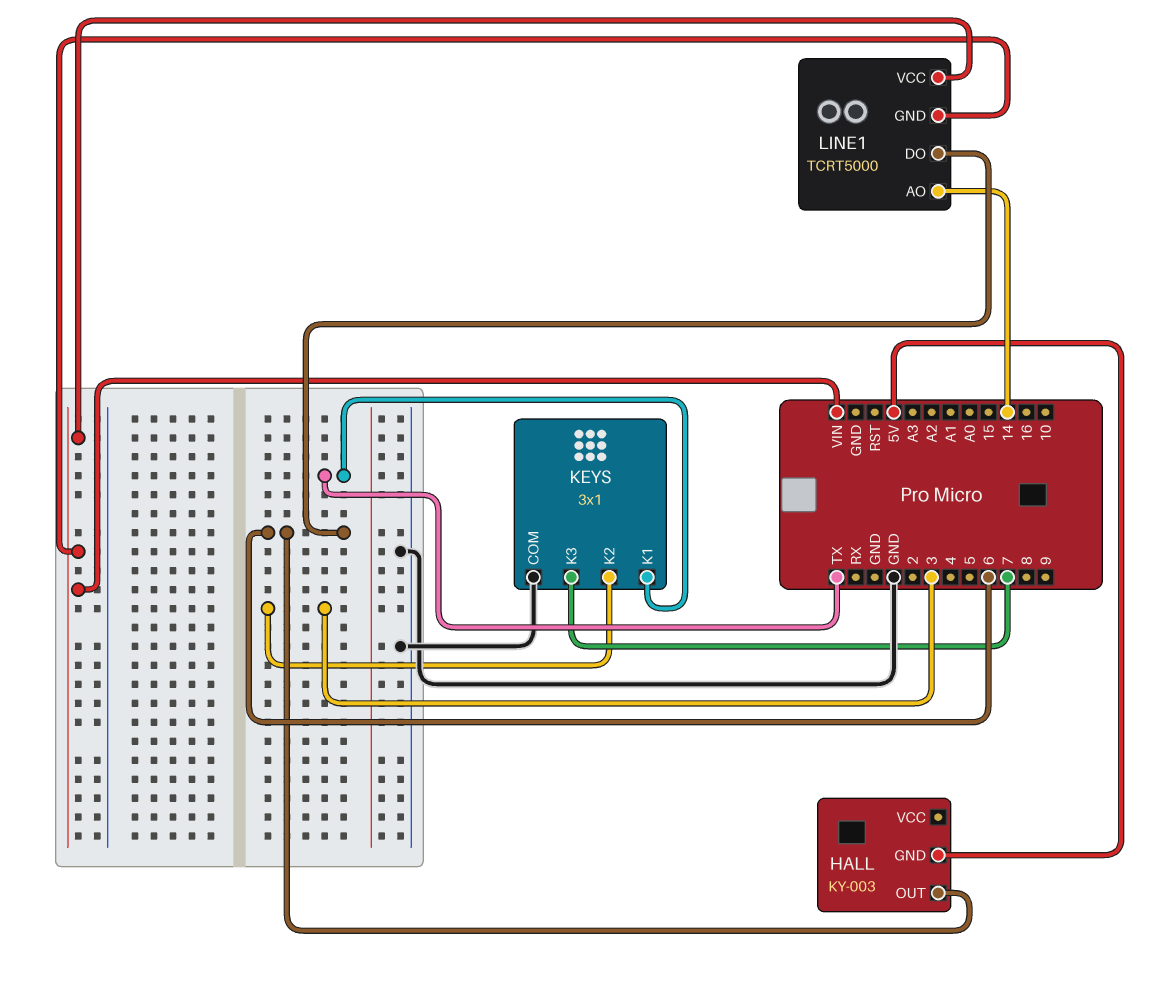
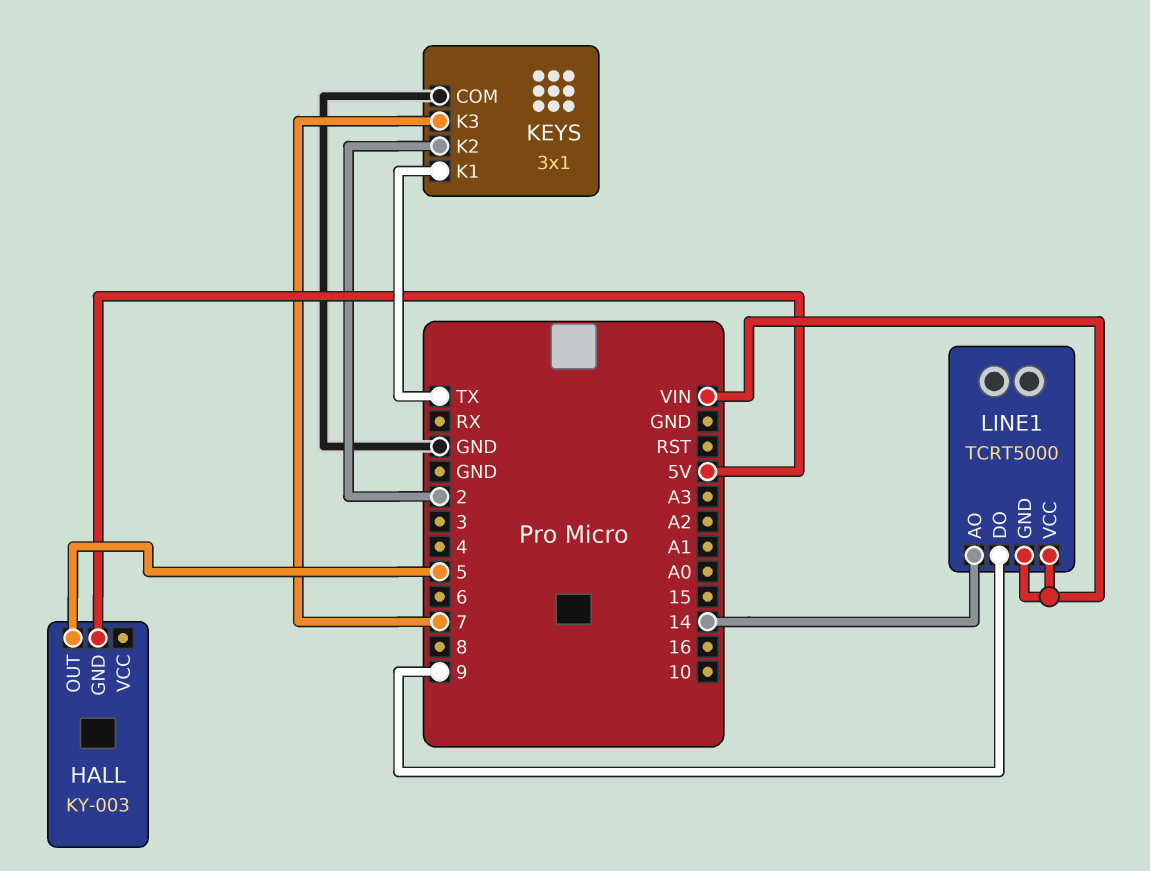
HALL pin OUT: 6 -> 5
KEYS pin K2: 3 -> 2
LINE1 pin DO: 6 -> 9

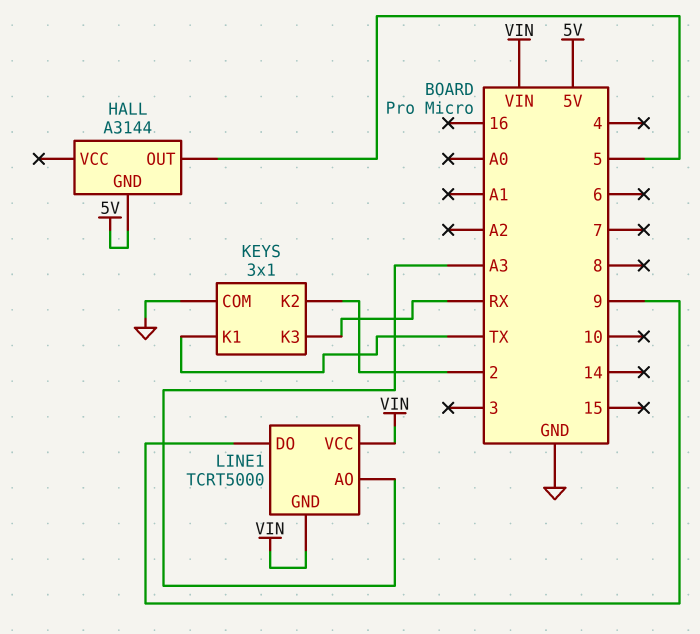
HALL: KY-003 -> A3144
KEYS pin K3: 7 -> RX
LINE1 pin AO: 14 -> A3

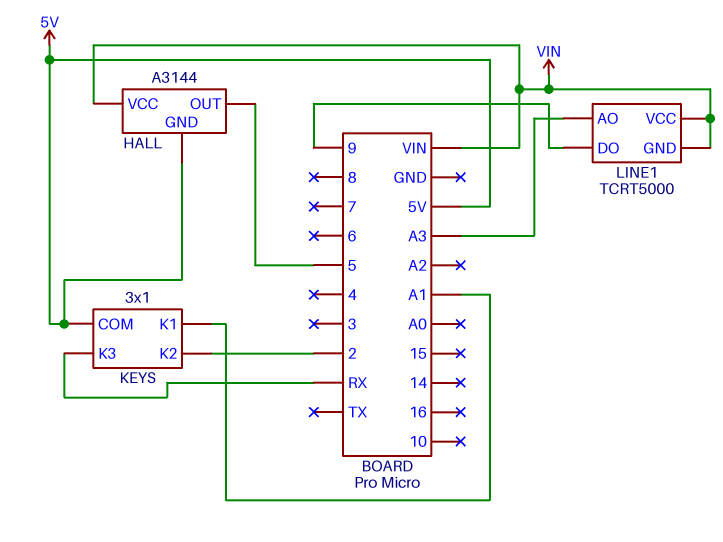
HALL pin VCC: none -> VIN
KEYS pin COM: GND -> 5V
KEYS pin K1: TX -> A1

